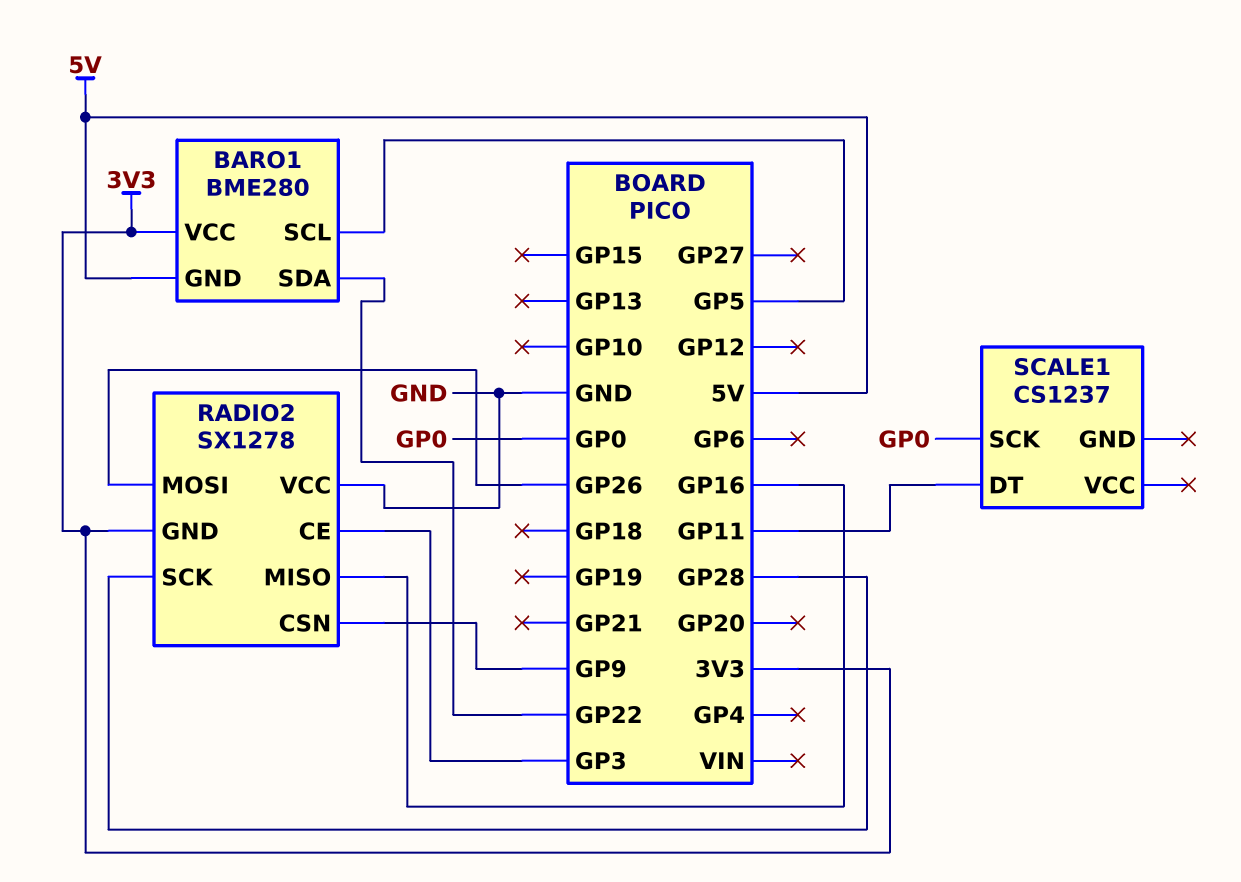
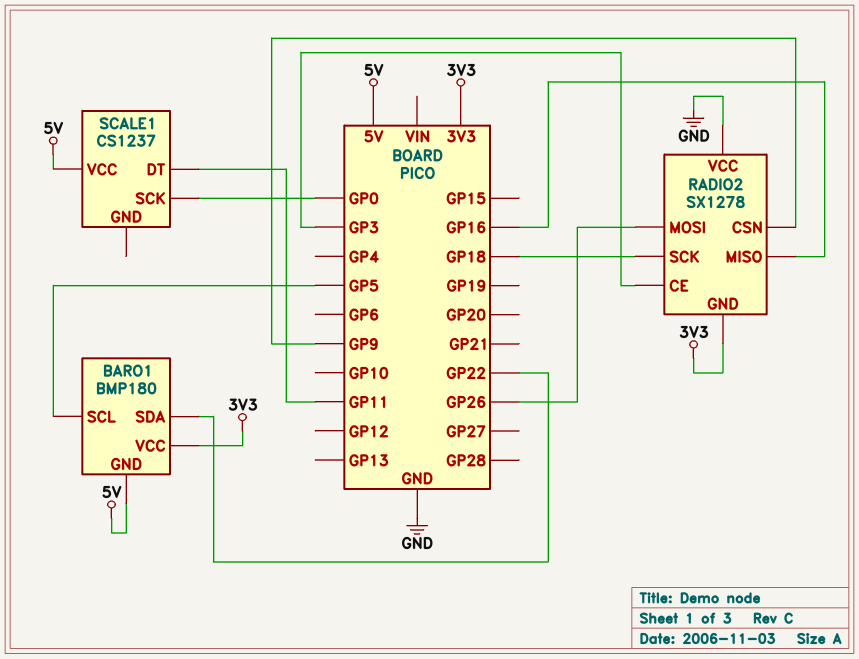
BARO1: BME280 -> BMP180
RADIO2 pin SCK: GP28 -> GP18
SCALE1 pin VCC: none -> 5V

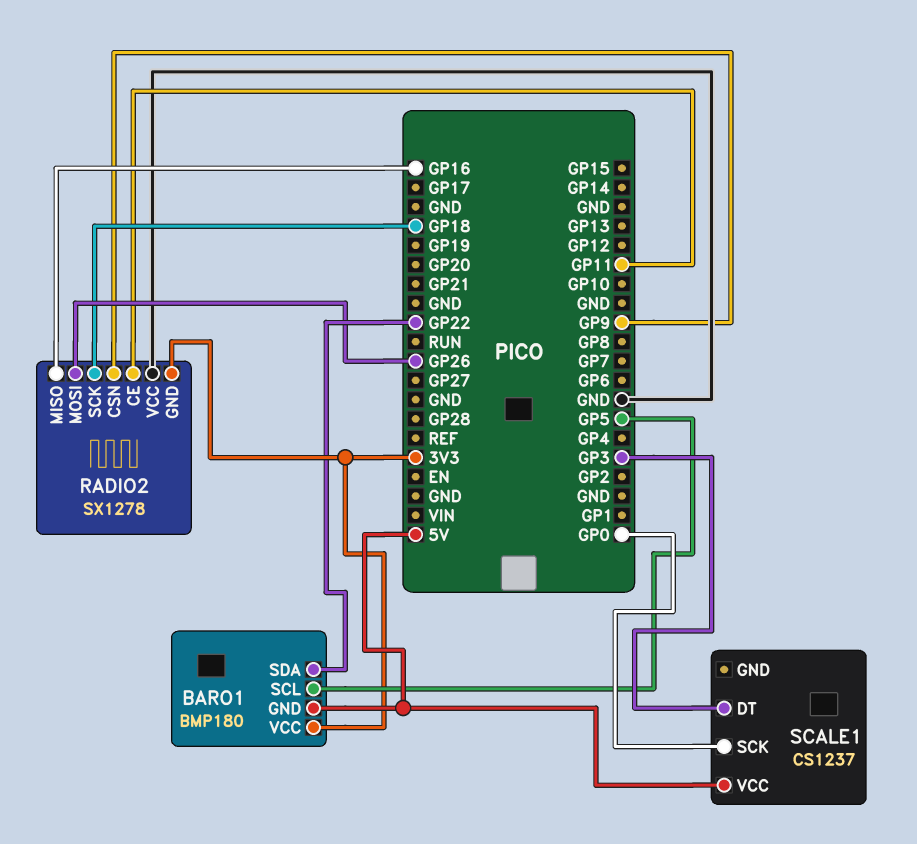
RADIO2 pin CE: GP3 -> GP11
SCALE1 pin DT: GP11 -> GP3

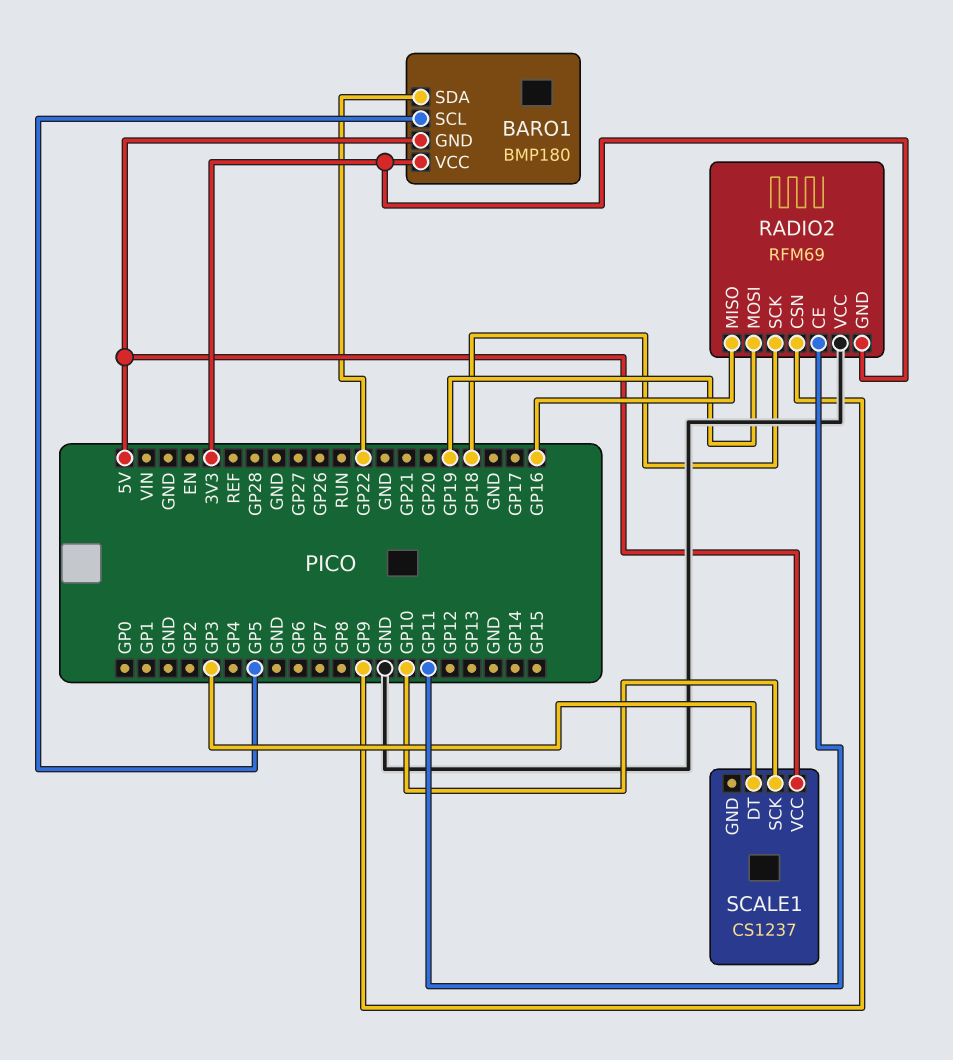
RADIO2: SX1278 -> RFM69
RADIO2 pin MOSI: GP26 -> GP19
SCALE1 pin SCK: GP0 -> GP10

